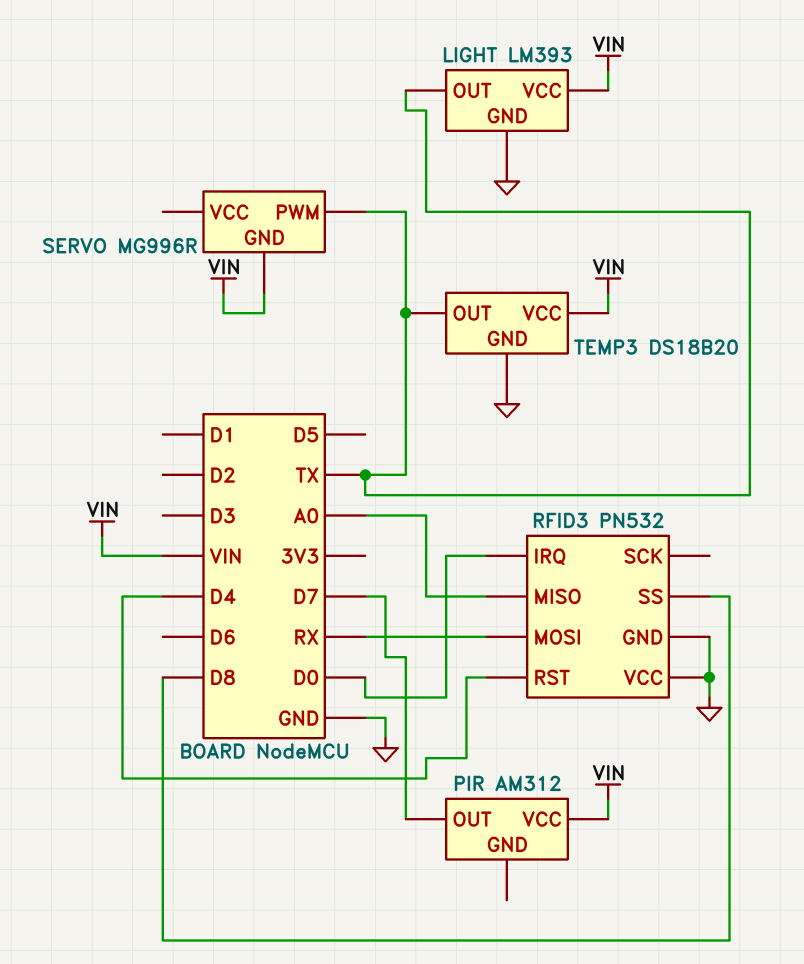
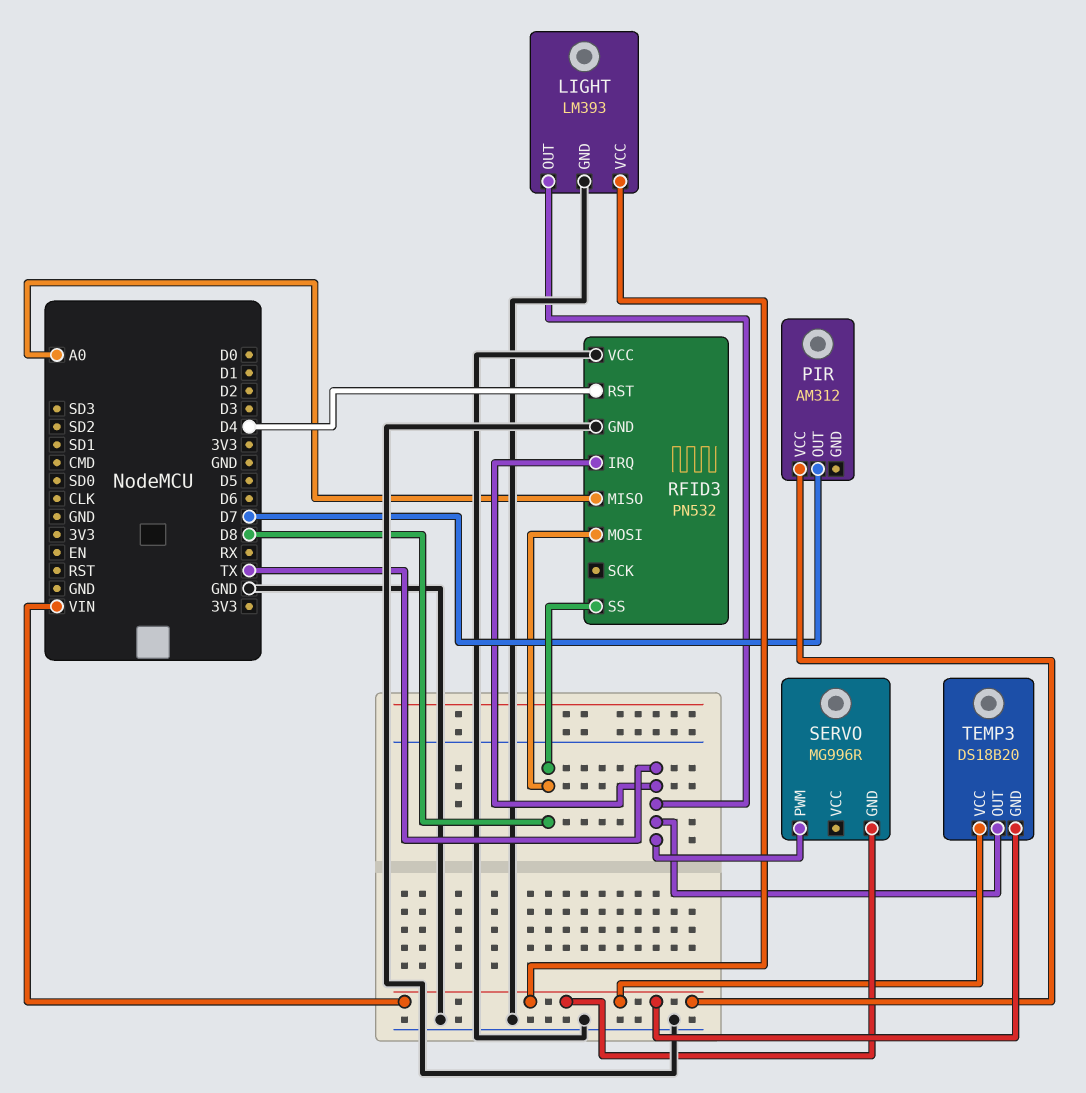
RFID3 pin IRQ: D0 -> TX
RFID3 pin MOSI: RX -> D8
TEMP3 pin GND: GND -> VIN

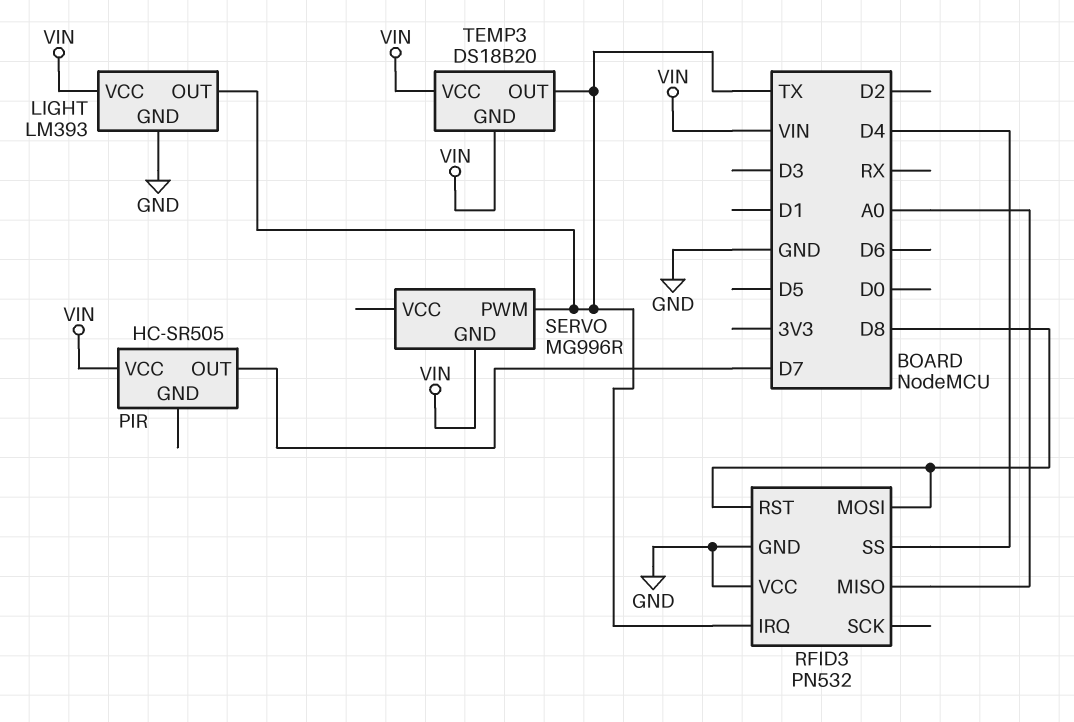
PIR: AM312 -> HC-SR505
RFID3 pin RST: D4 -> D8
RFID3 pin SS: D8 -> D4

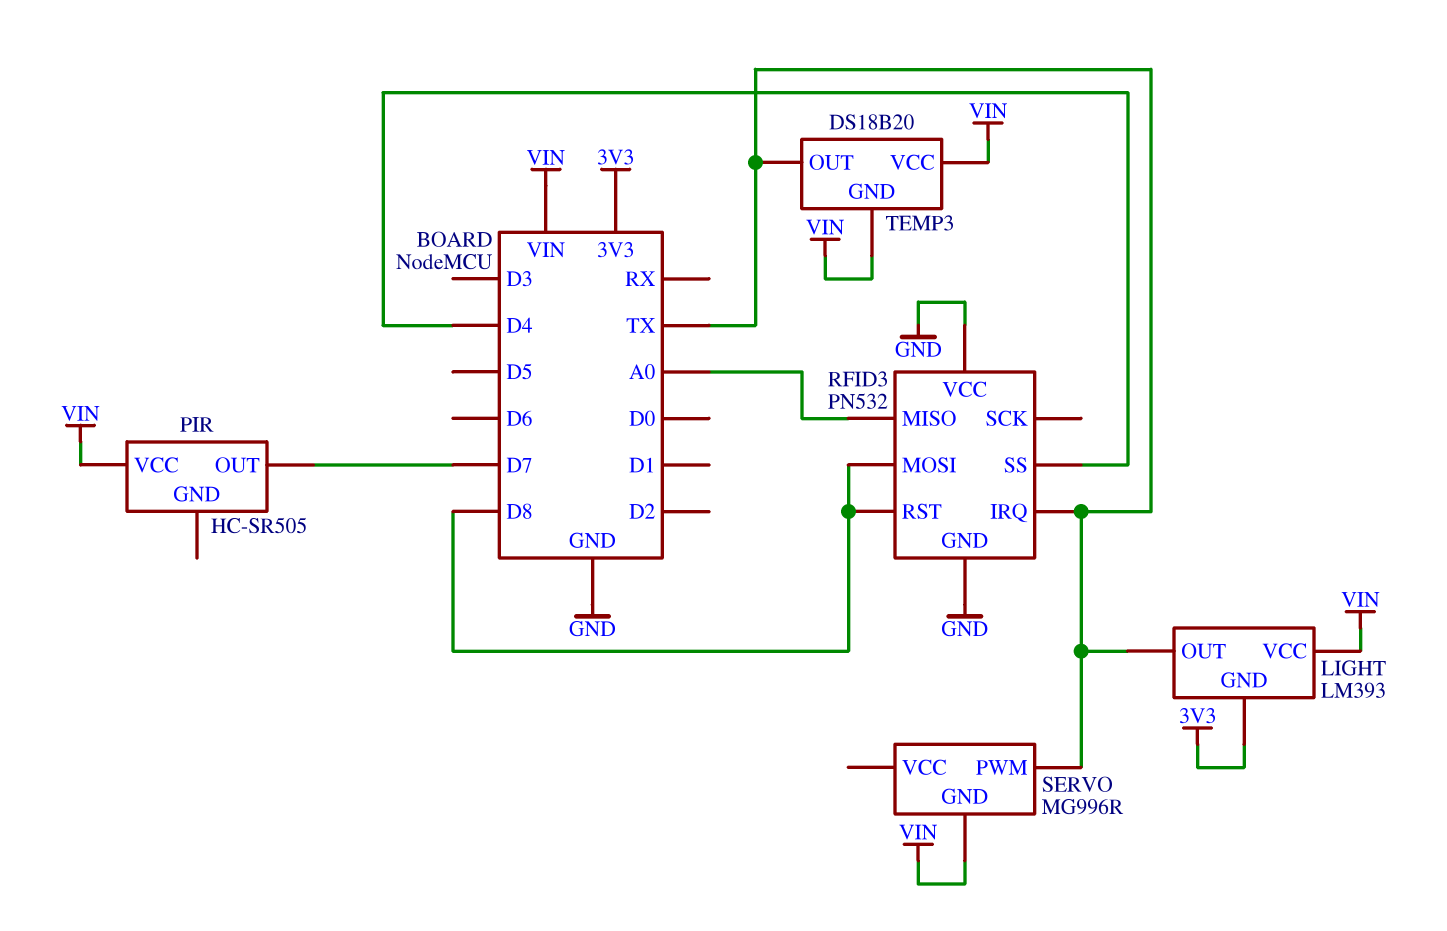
LIGHT pin GND: GND -> 3V3

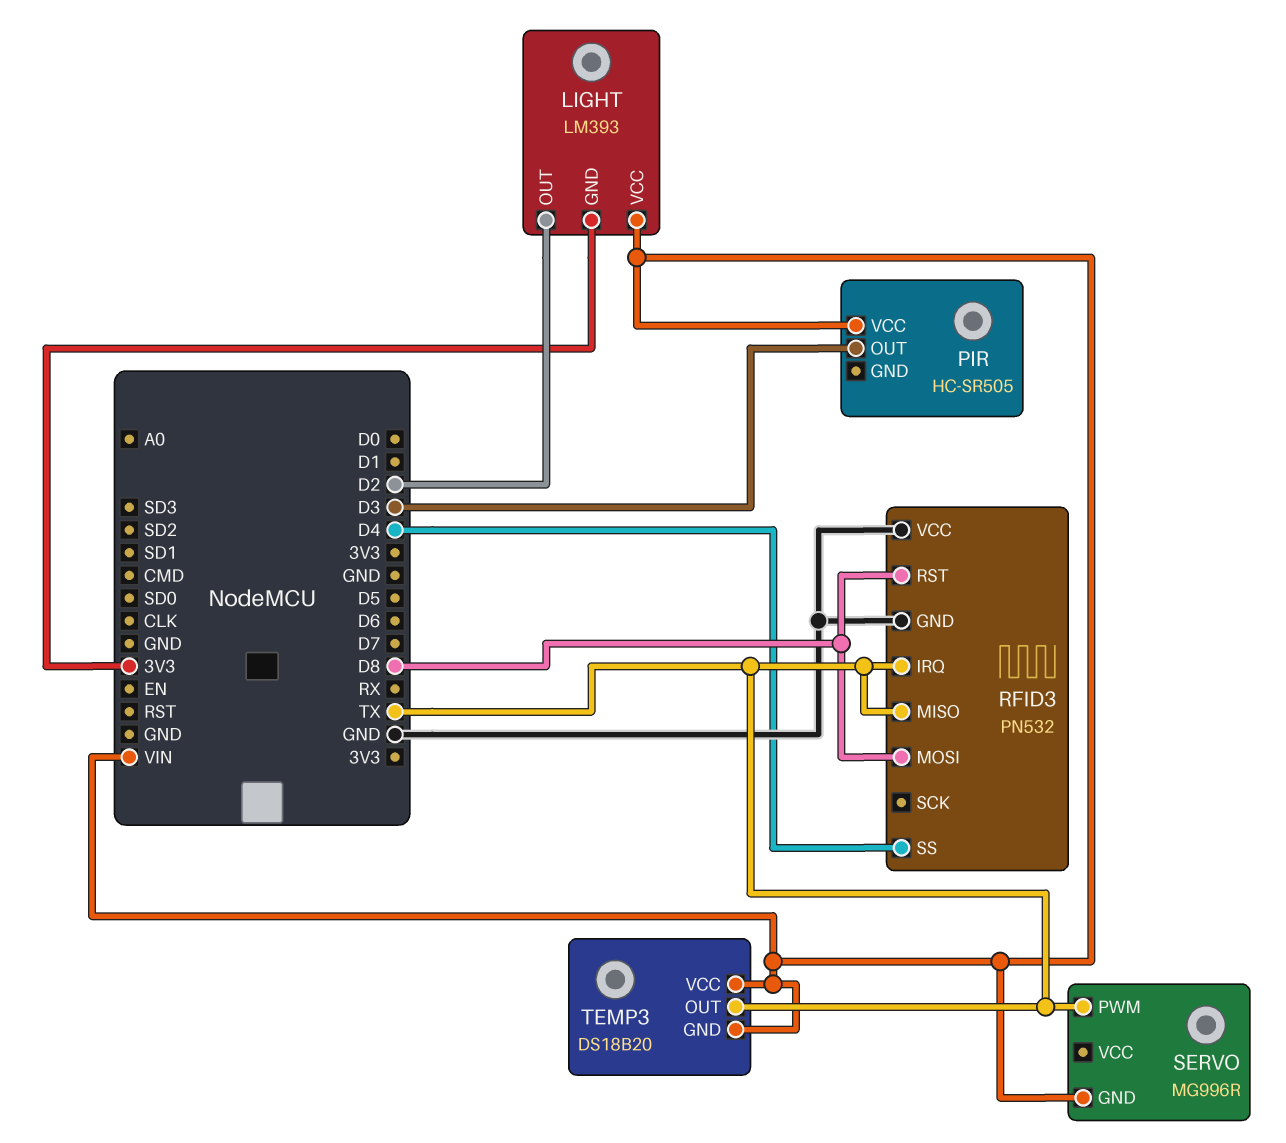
LIGHT pin OUT: TX -> D2
PIR pin OUT: D7 -> D3
RFID3 pin MISO: A0 -> TX

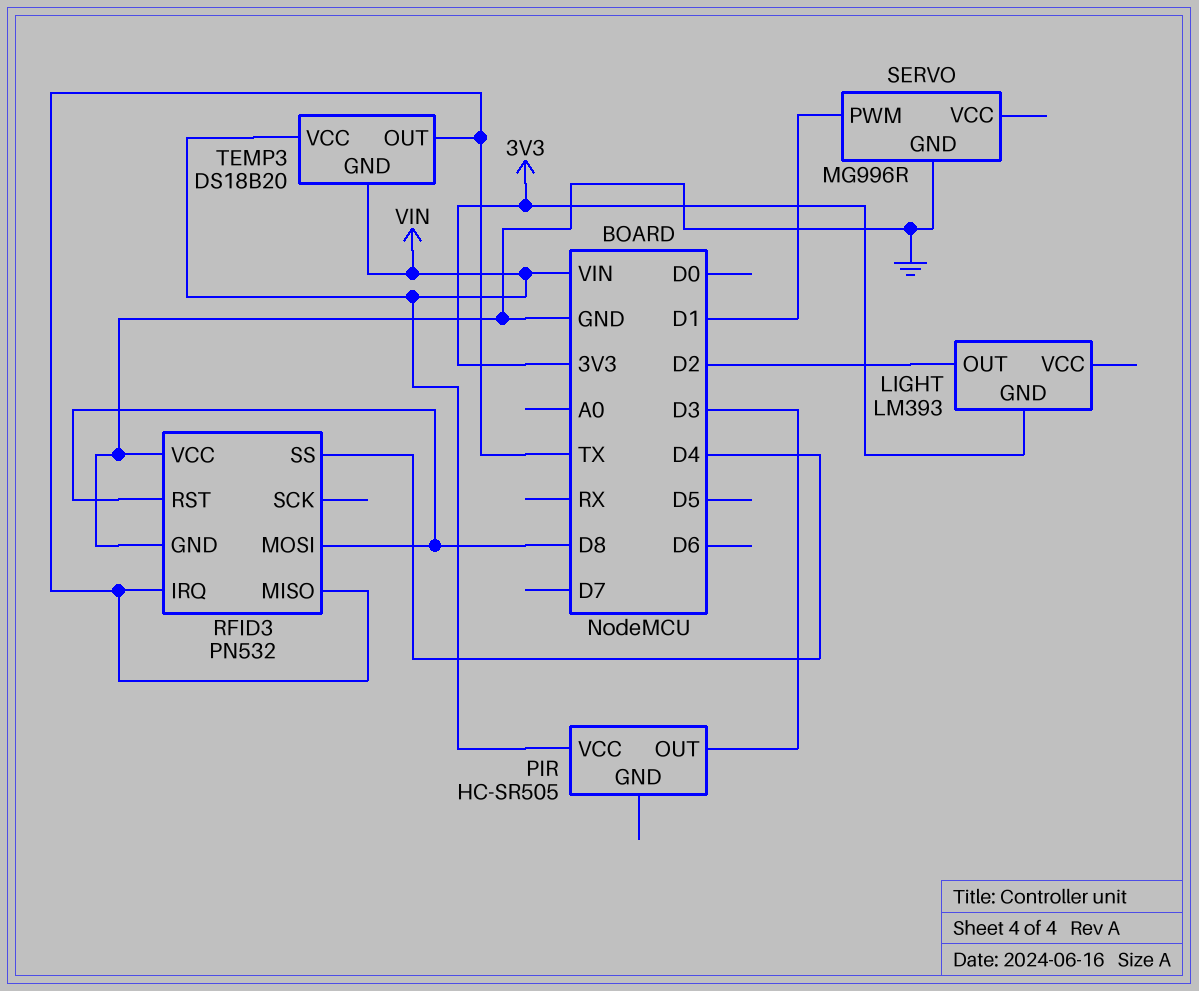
LIGHT pin VCC: VIN -> none
SERVO pin GND: VIN -> GND
SERVO pin PWM: TX -> D1

